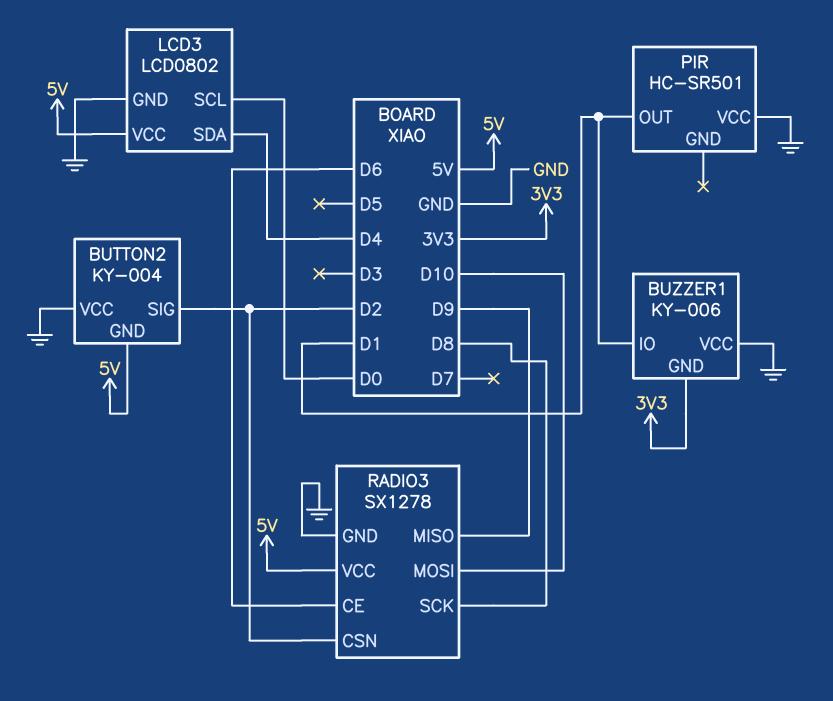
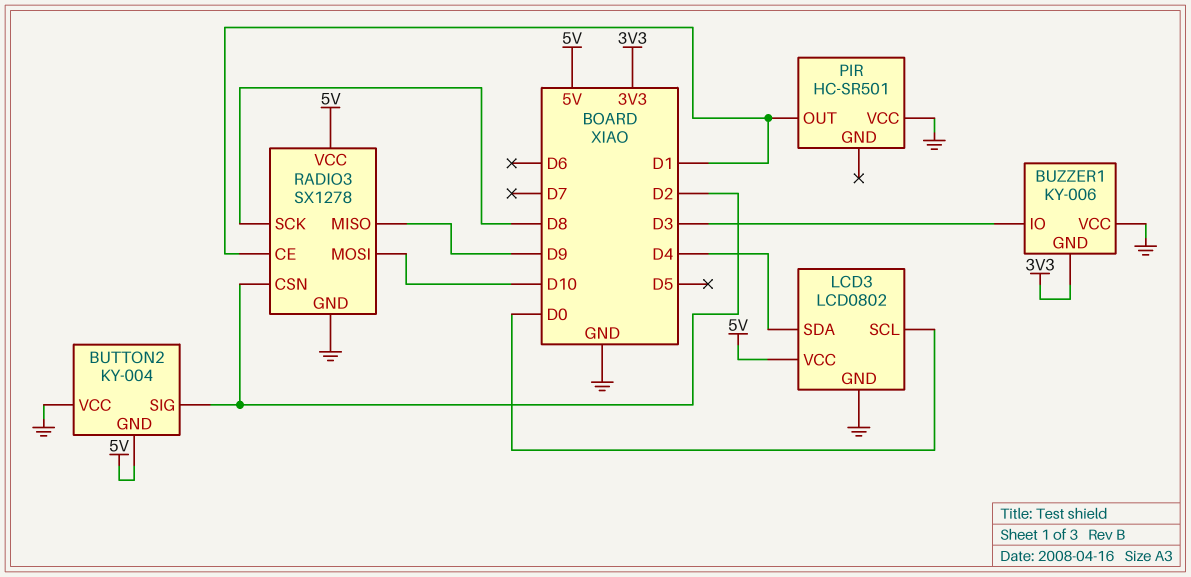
BUZZER1 pin IO: D1 -> D3
RADIO3 pin CE: D6 -> D1

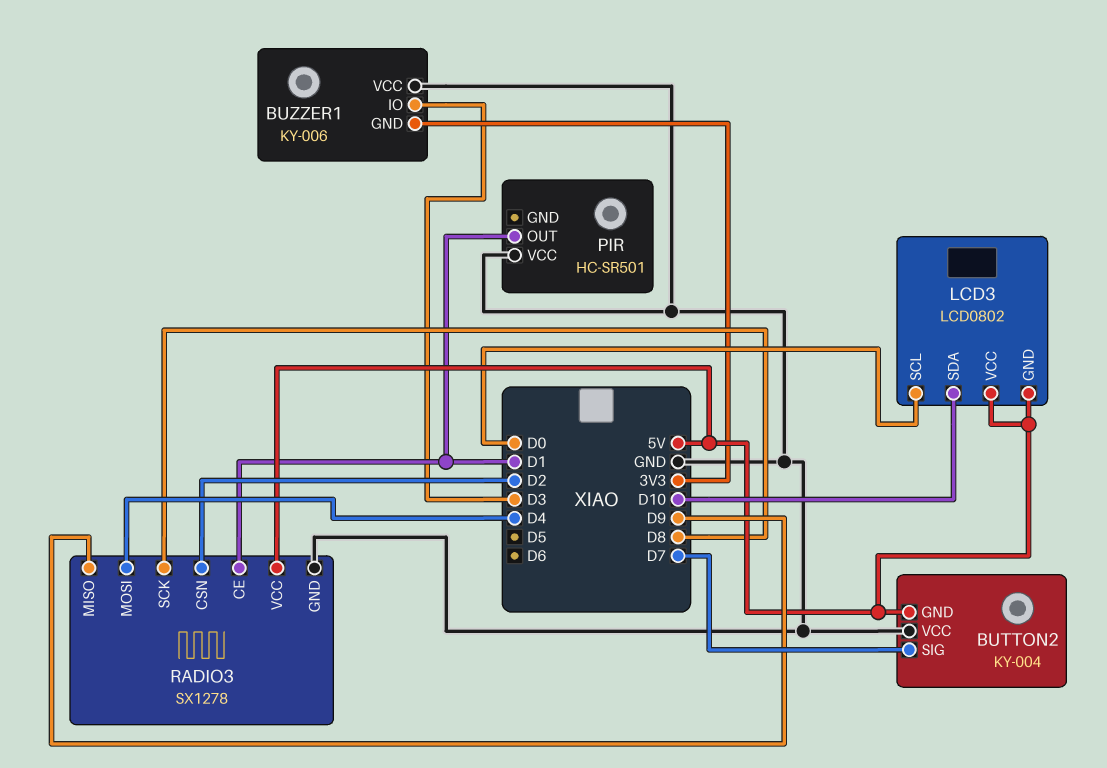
BUTTON2 pin SIG: D2 -> D7
LCD3 pin GND: GND -> 5V
LCD3 pin SDA: D4 -> D10
RADIO3 pin MOSI: D10 -> D4

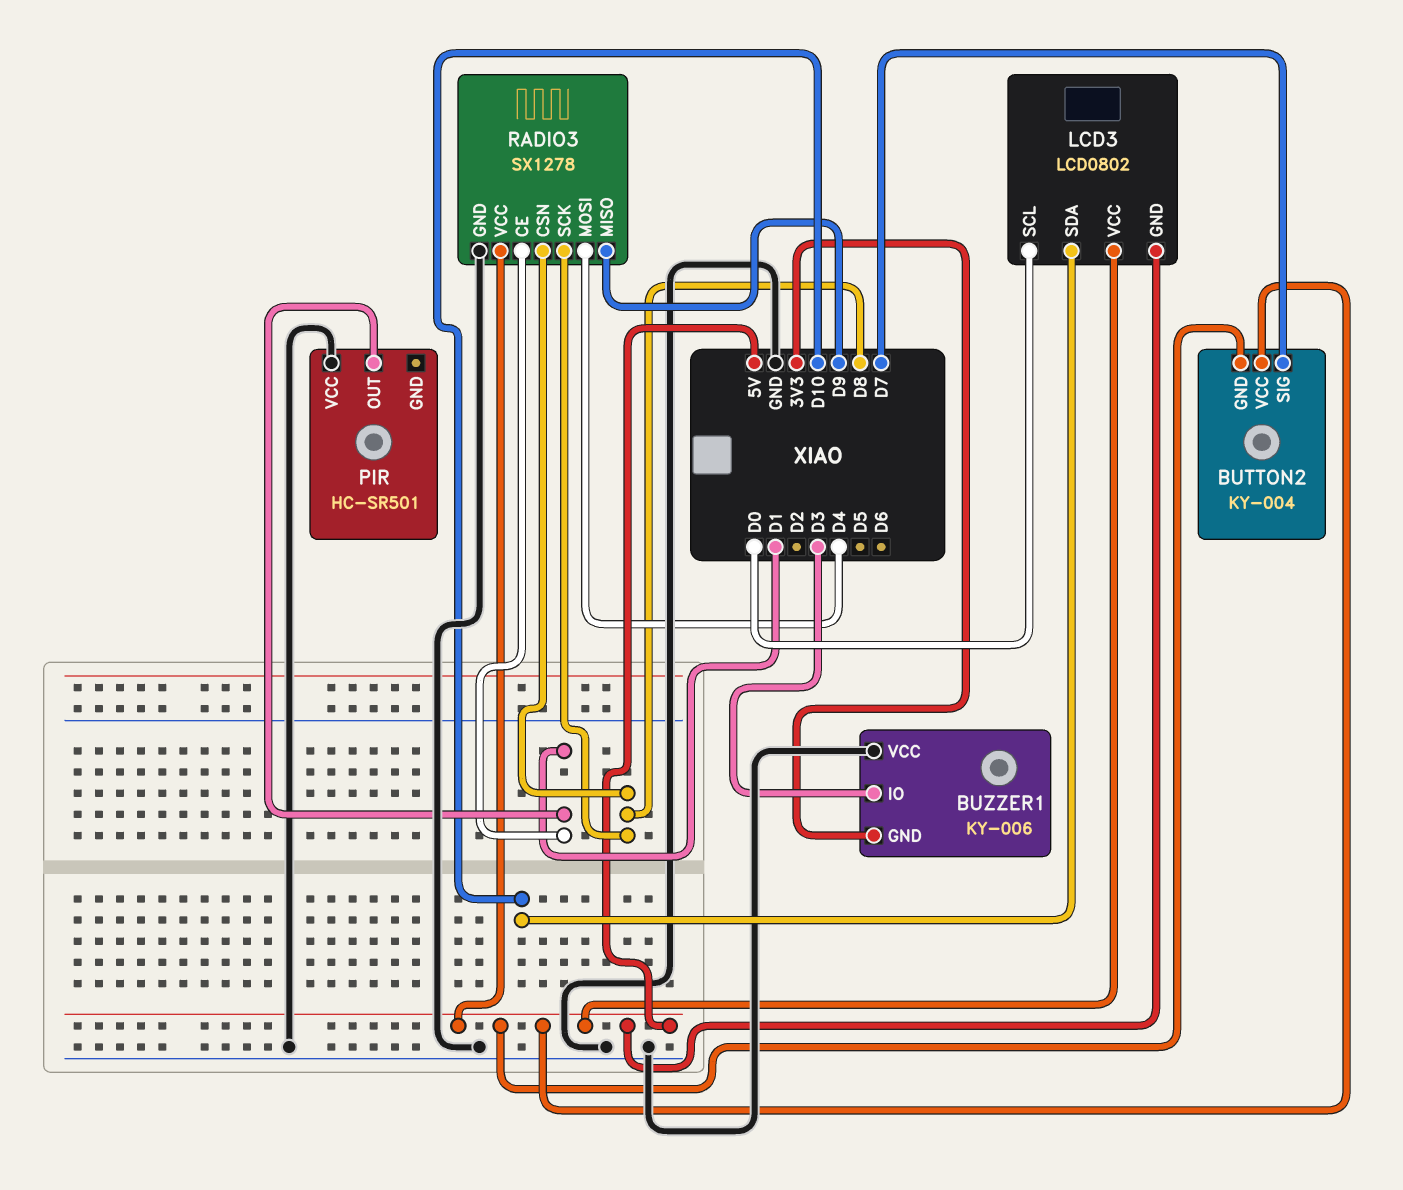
BUTTON2 pin VCC: GND -> 5V
RADIO3 pin CSN: D2 -> D8

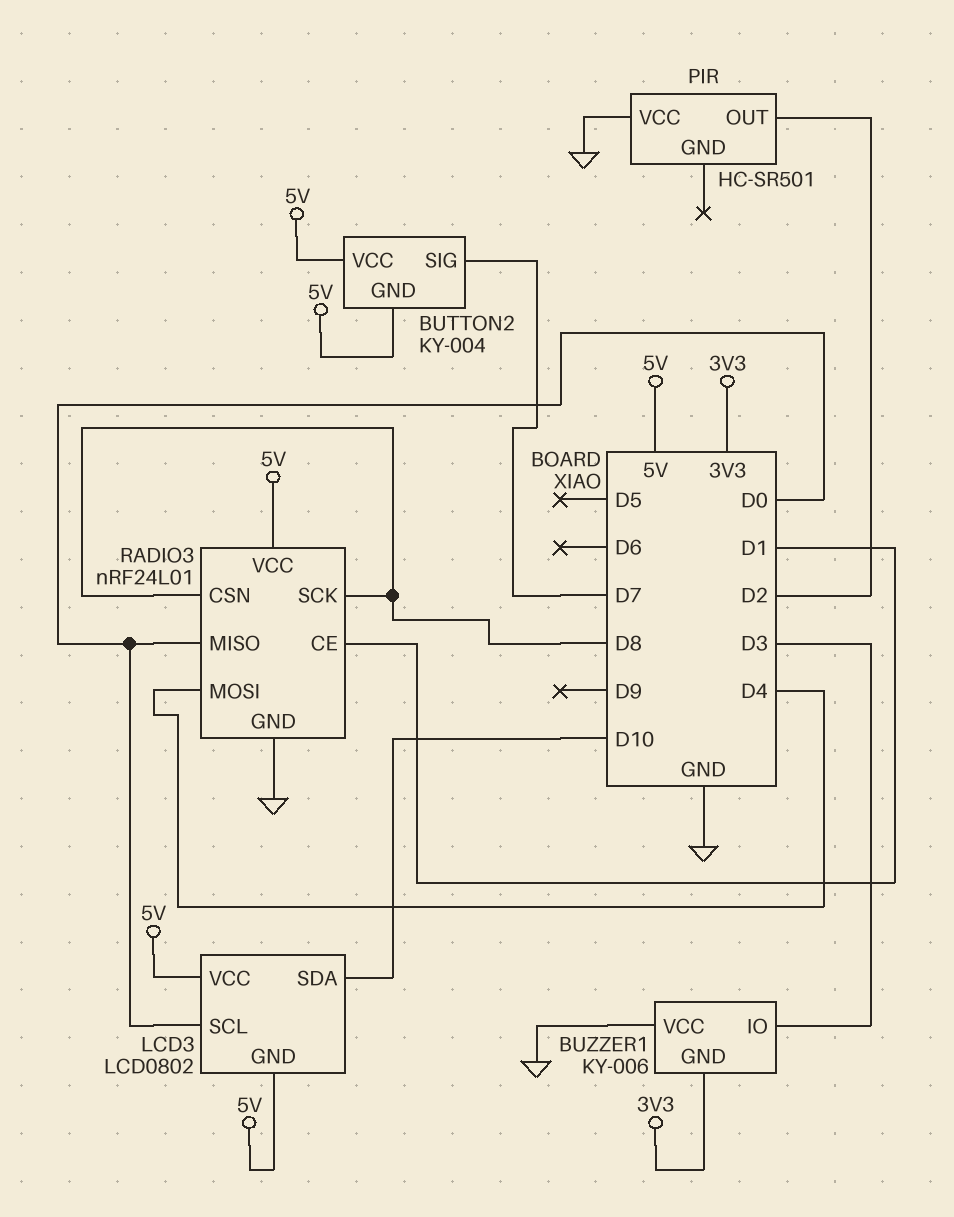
PIR pin OUT: D1 -> D2
RADIO3: SX1278 -> nRF24L01
RADIO3 pin MISO: D9 -> D0

